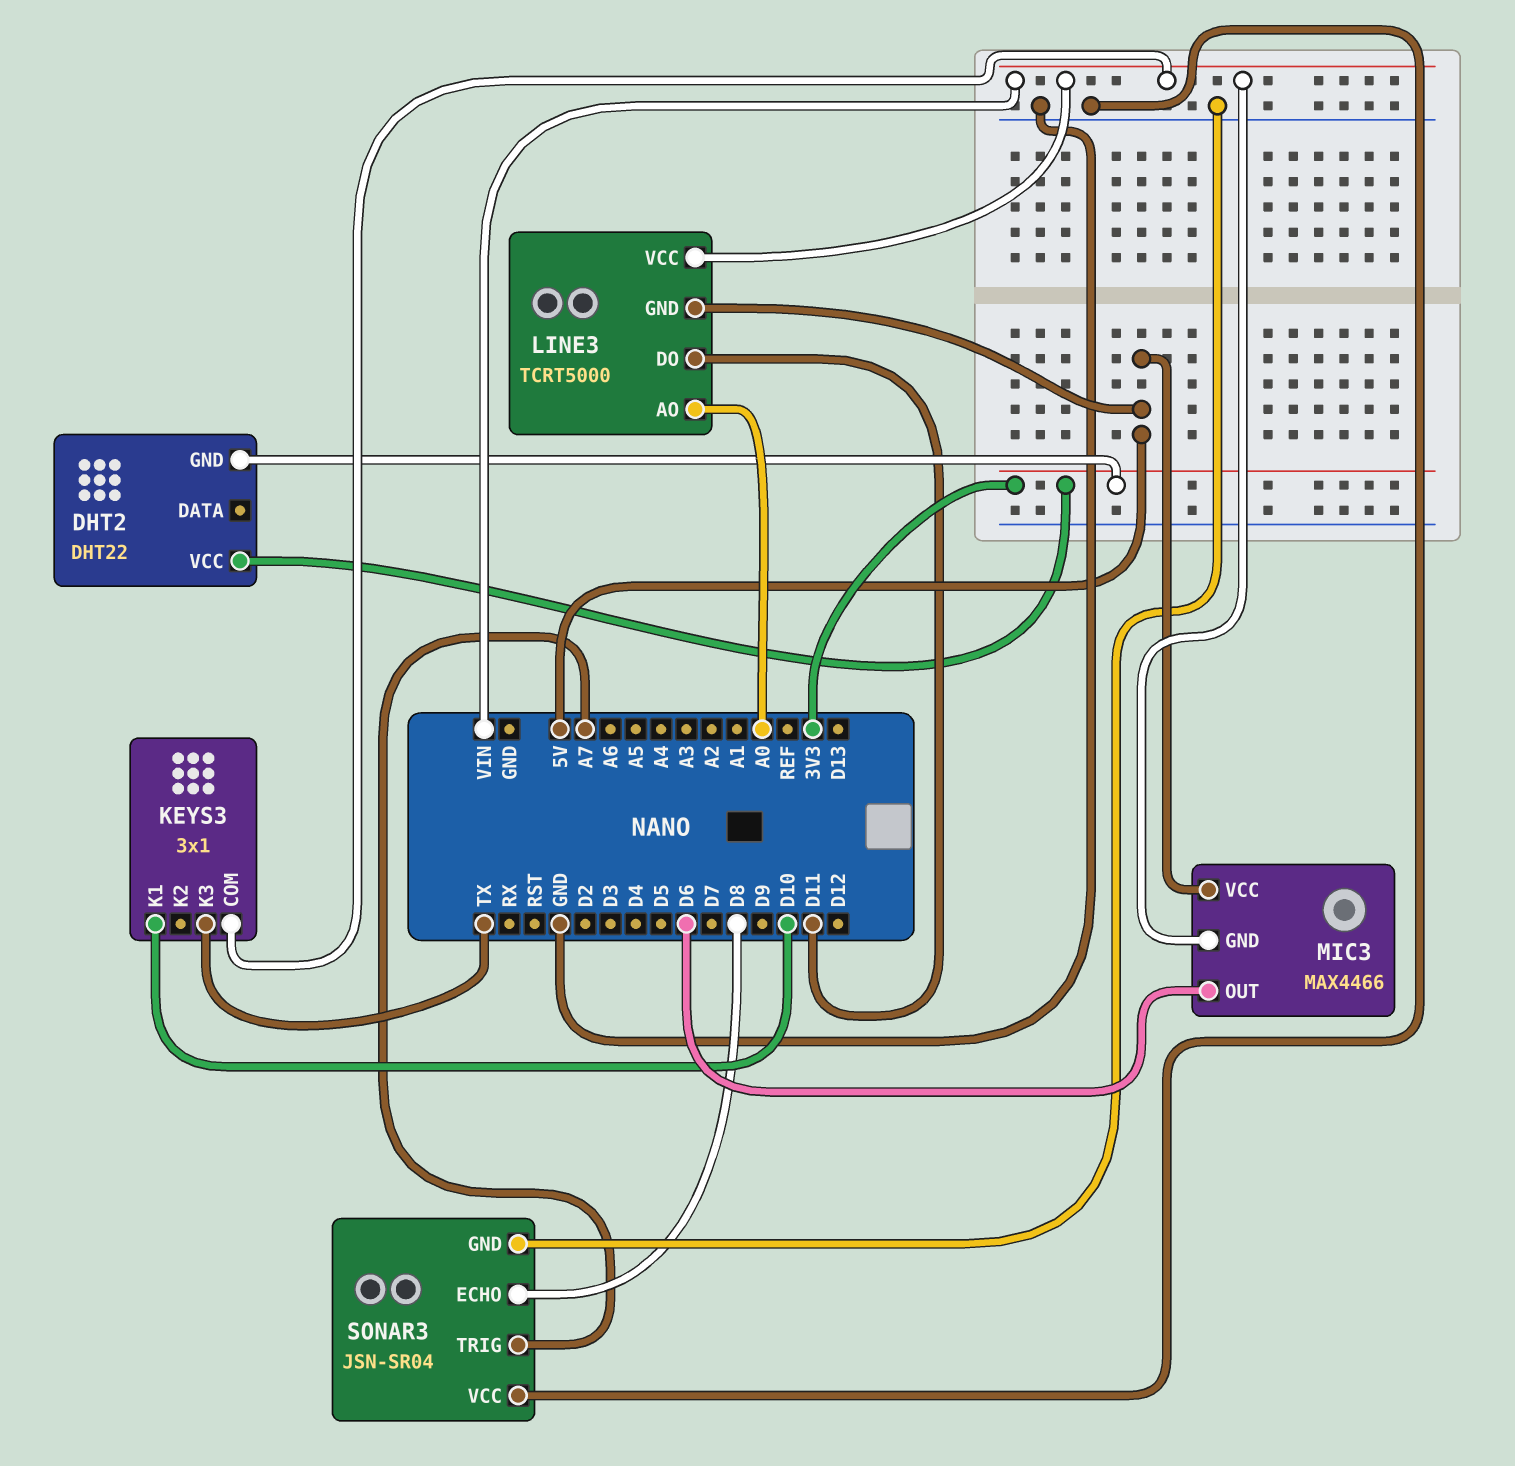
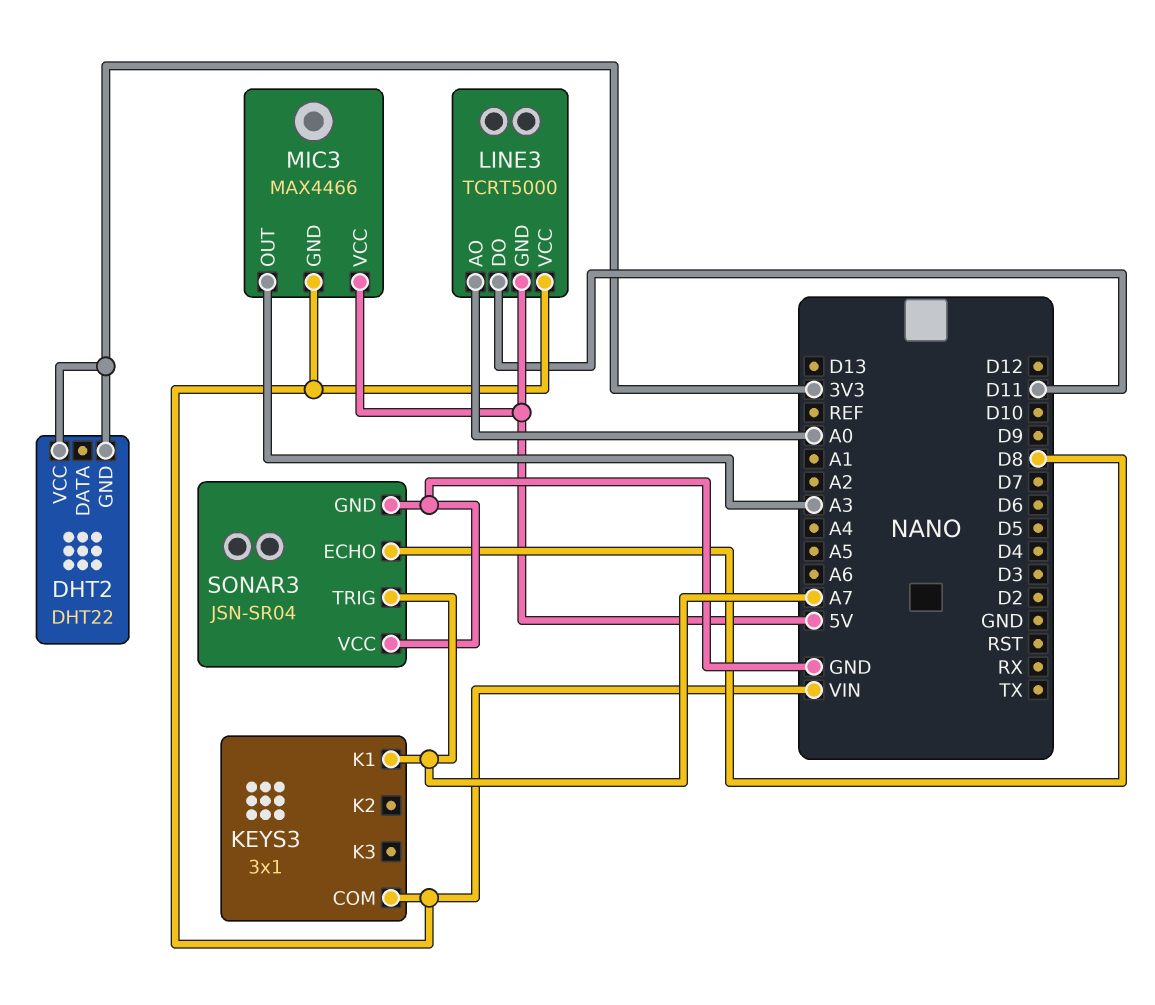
KEYS3 pin K1: D10 -> A7
KEYS3 pin K3: TX -> none
MIC3 pin OUT: D6 -> A3

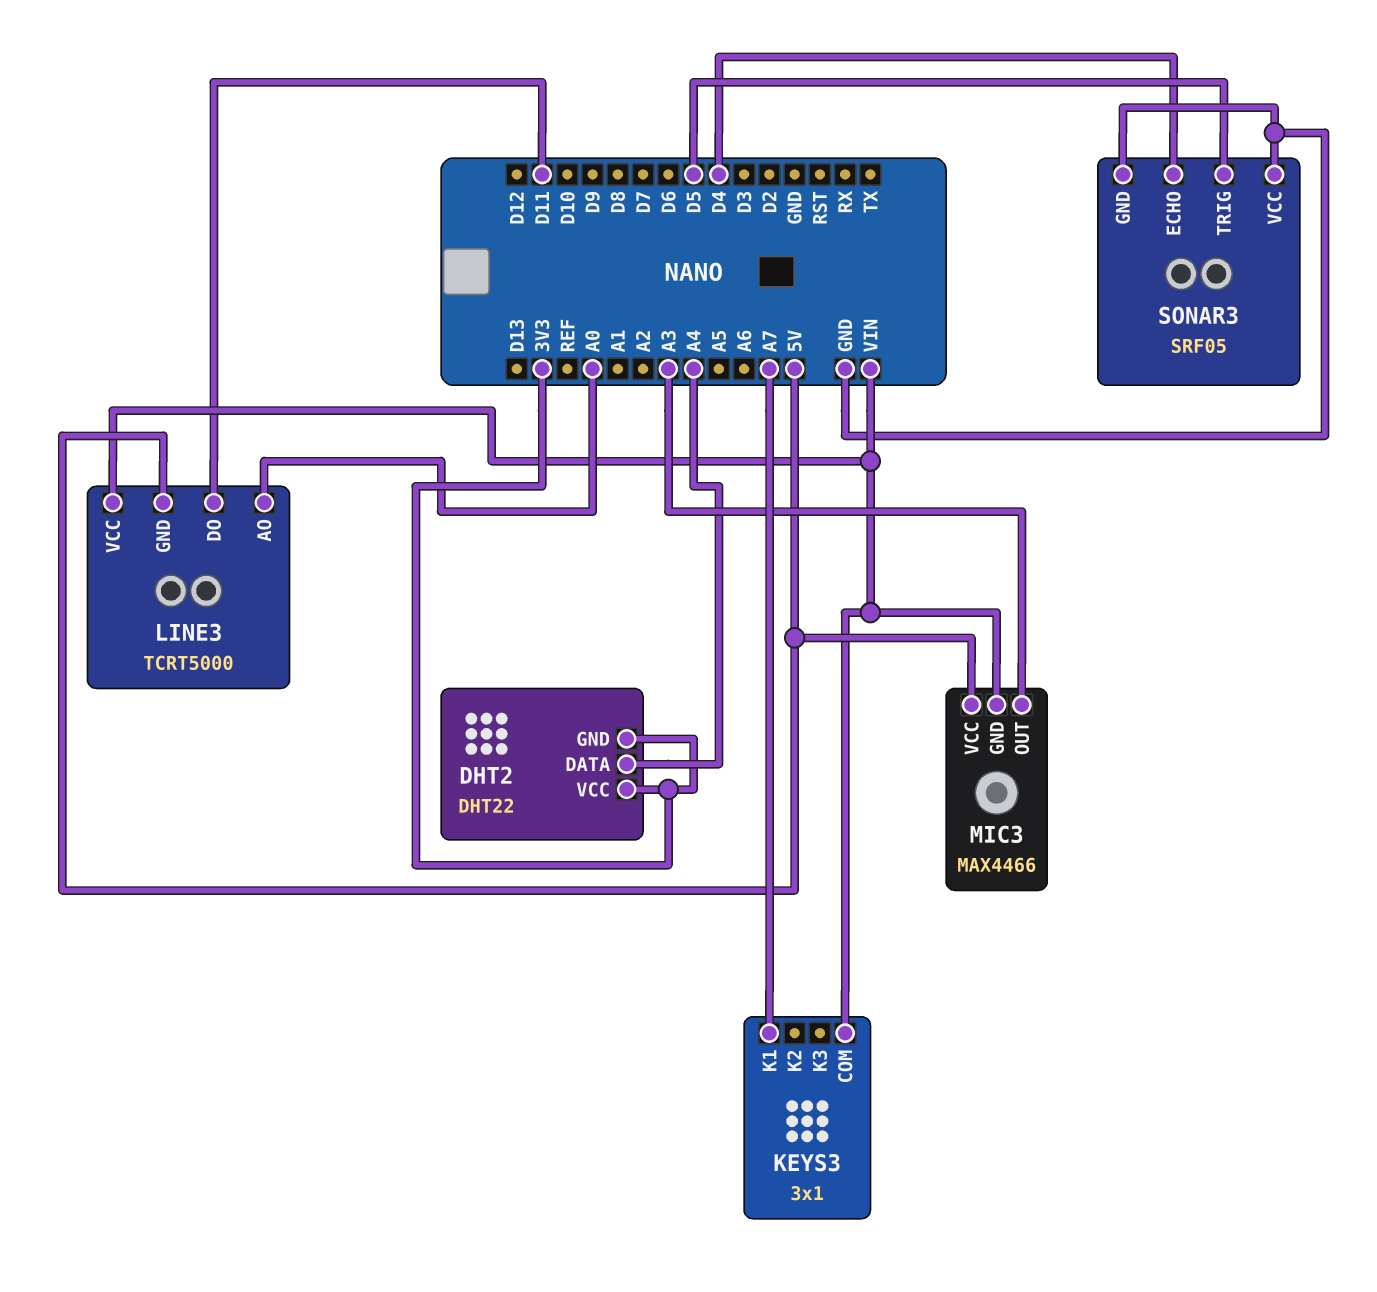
DHT2 pin DATA: none -> A4
SONAR3: JSN-SR04 -> SRF05
SONAR3 pin ECHO: D8 -> D4
SONAR3 pin TRIG: A7 -> D5

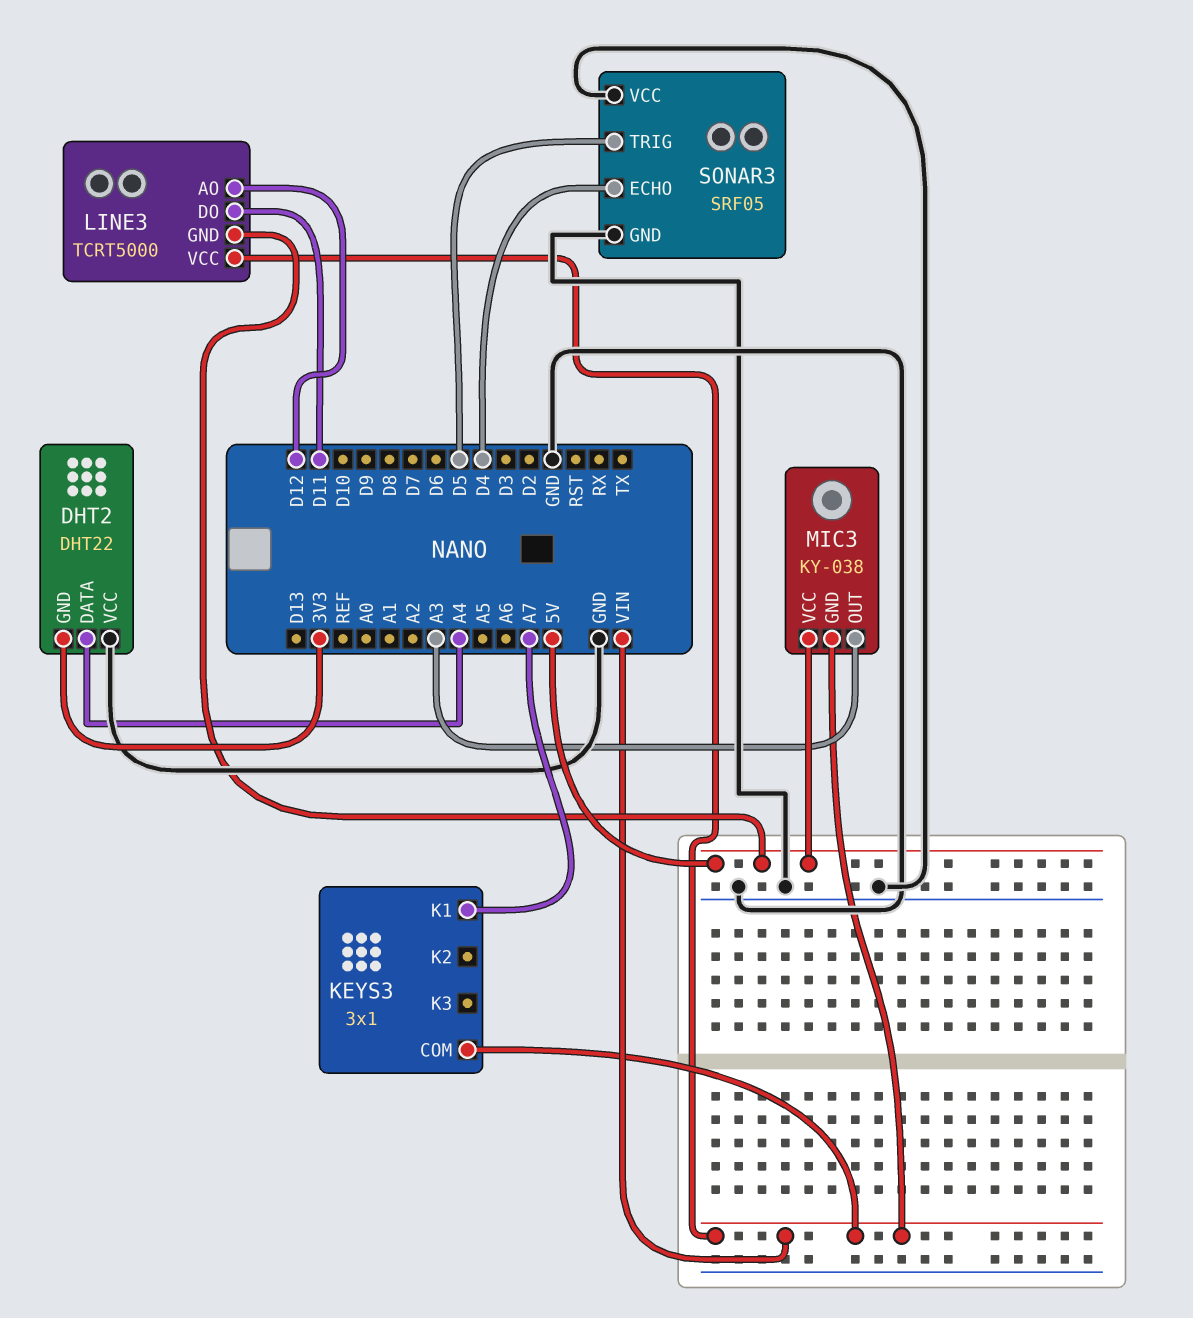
DHT2 pin VCC: 3V3 -> GND
LINE3 pin AO: A0 -> D12
MIC3: MAX4466 -> KY-038

